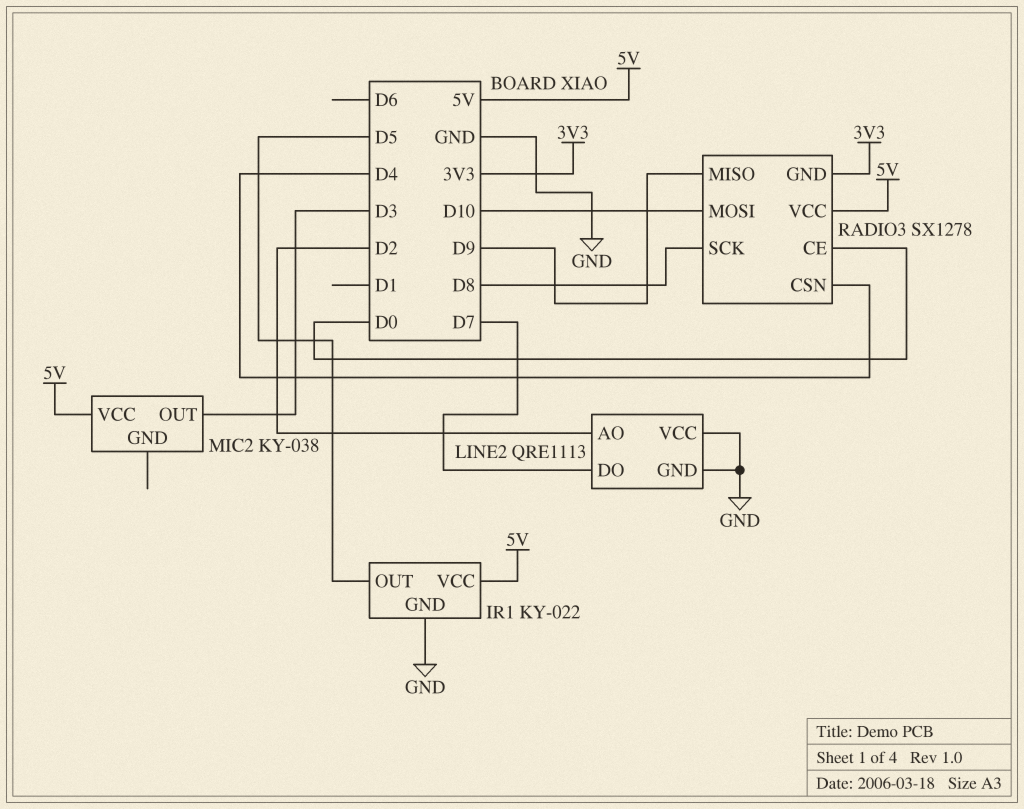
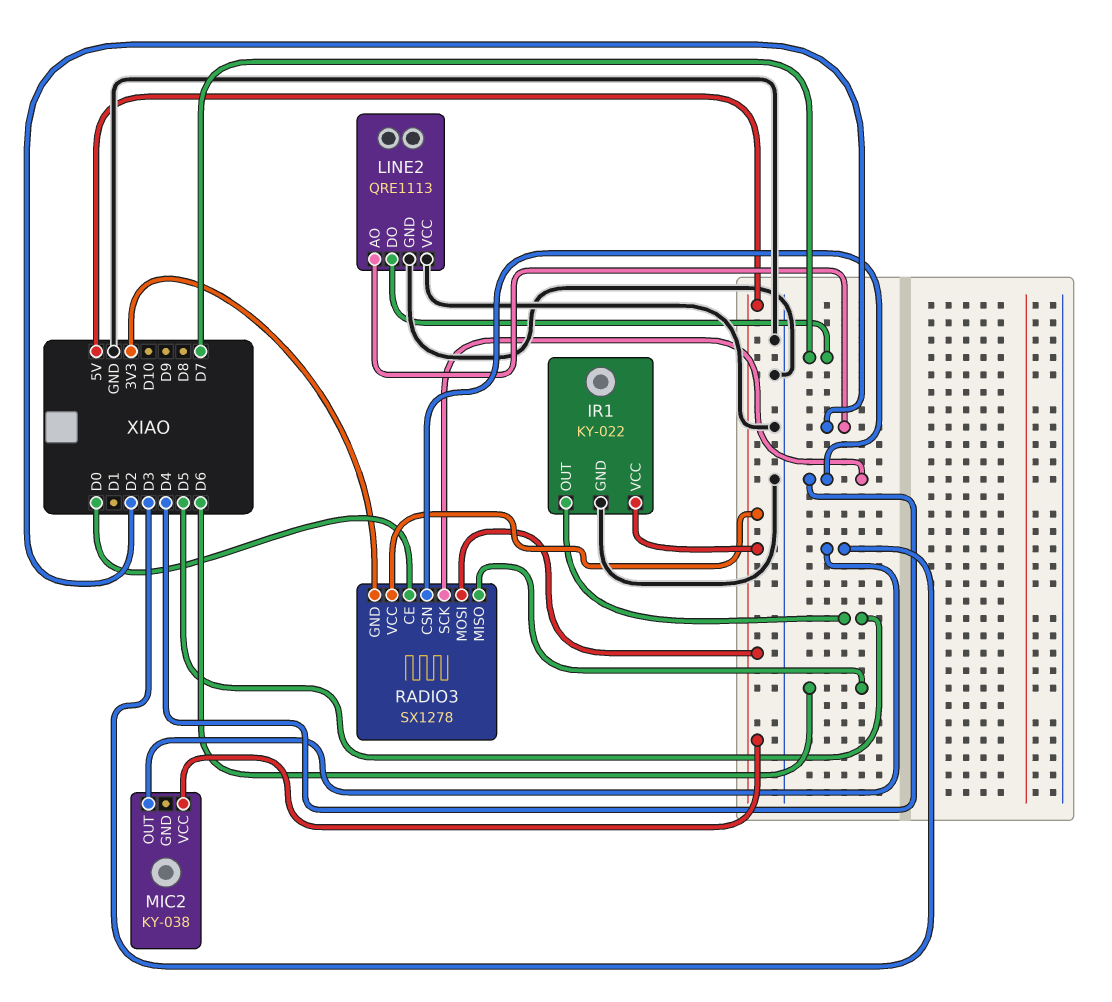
RADIO3 pin MISO: D9 -> D6
RADIO3 pin MOSI: D10 -> 5V
RADIO3 pin SCK: D8 -> D4

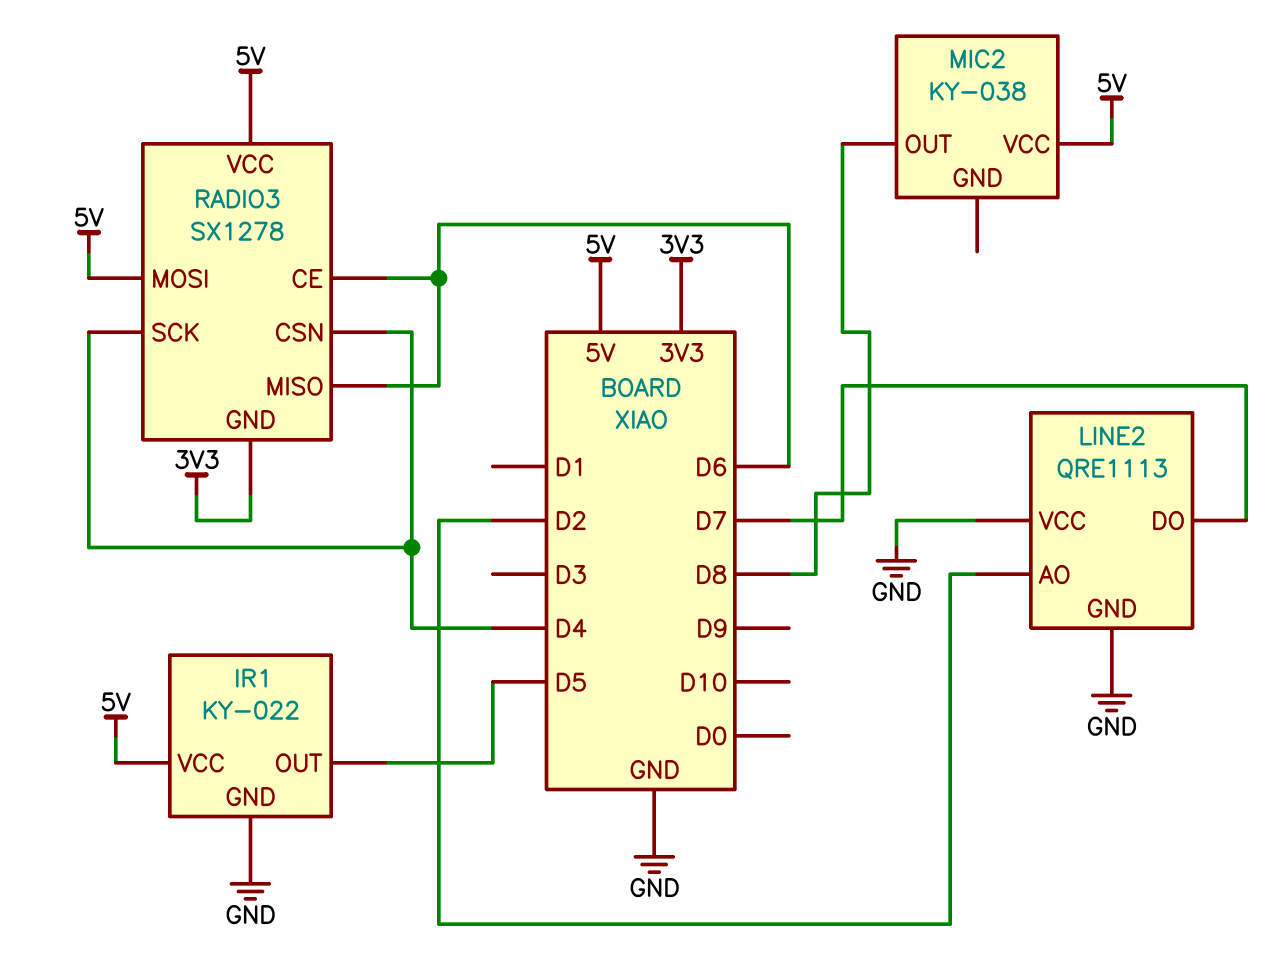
MIC2 pin OUT: D3 -> D8
RADIO3 pin CE: D0 -> D6

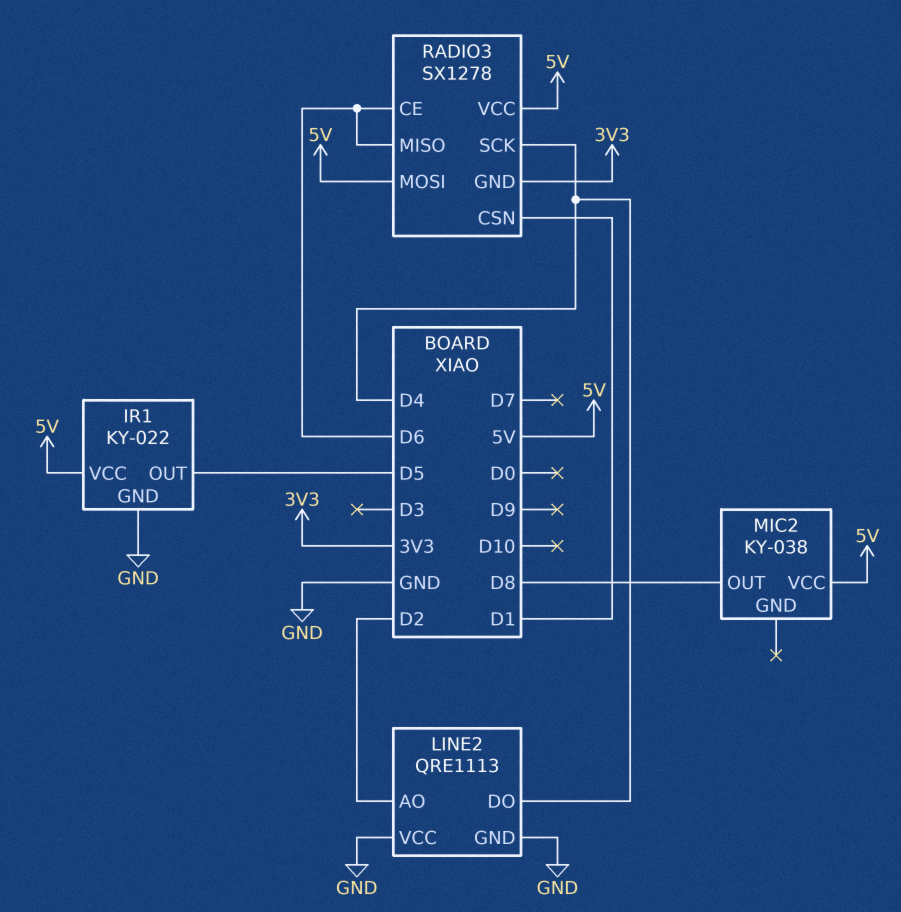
LINE2 pin DO: D7 -> D4
RADIO3 pin CSN: D4 -> D1

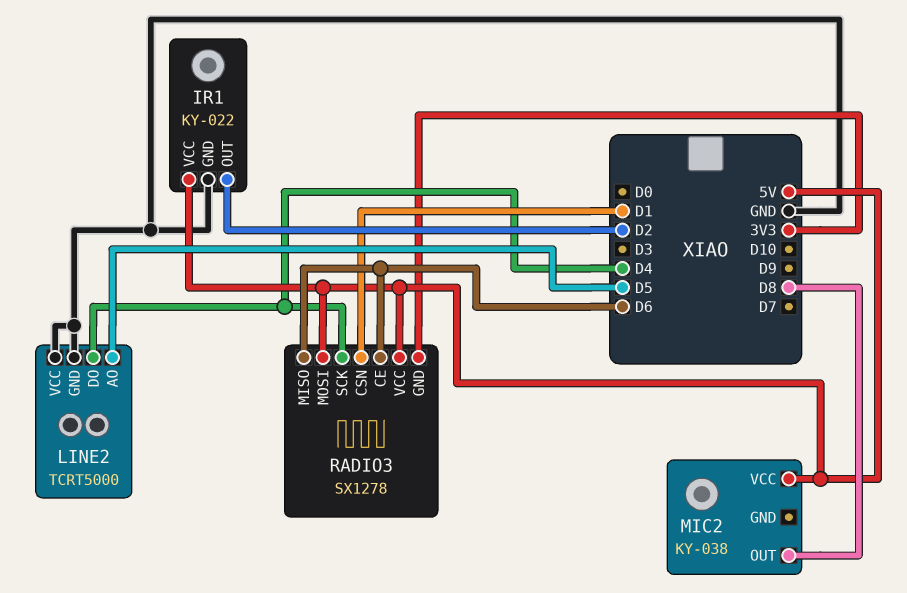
IR1 pin OUT: D5 -> D2
LINE2: QRE1113 -> TCRT5000
LINE2 pin AO: D2 -> D5

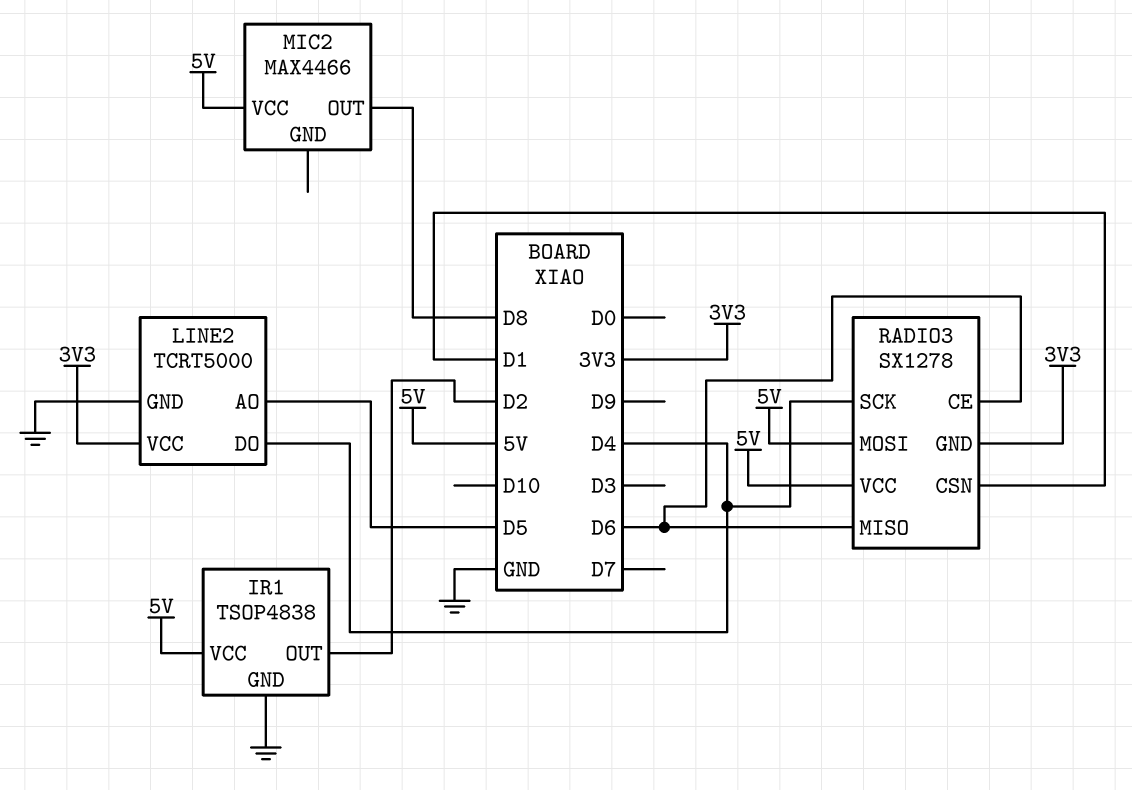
IR1: KY-022 -> TSOP4838
LINE2 pin VCC: GND -> 3V3
MIC2: KY-038 -> MAX4466

